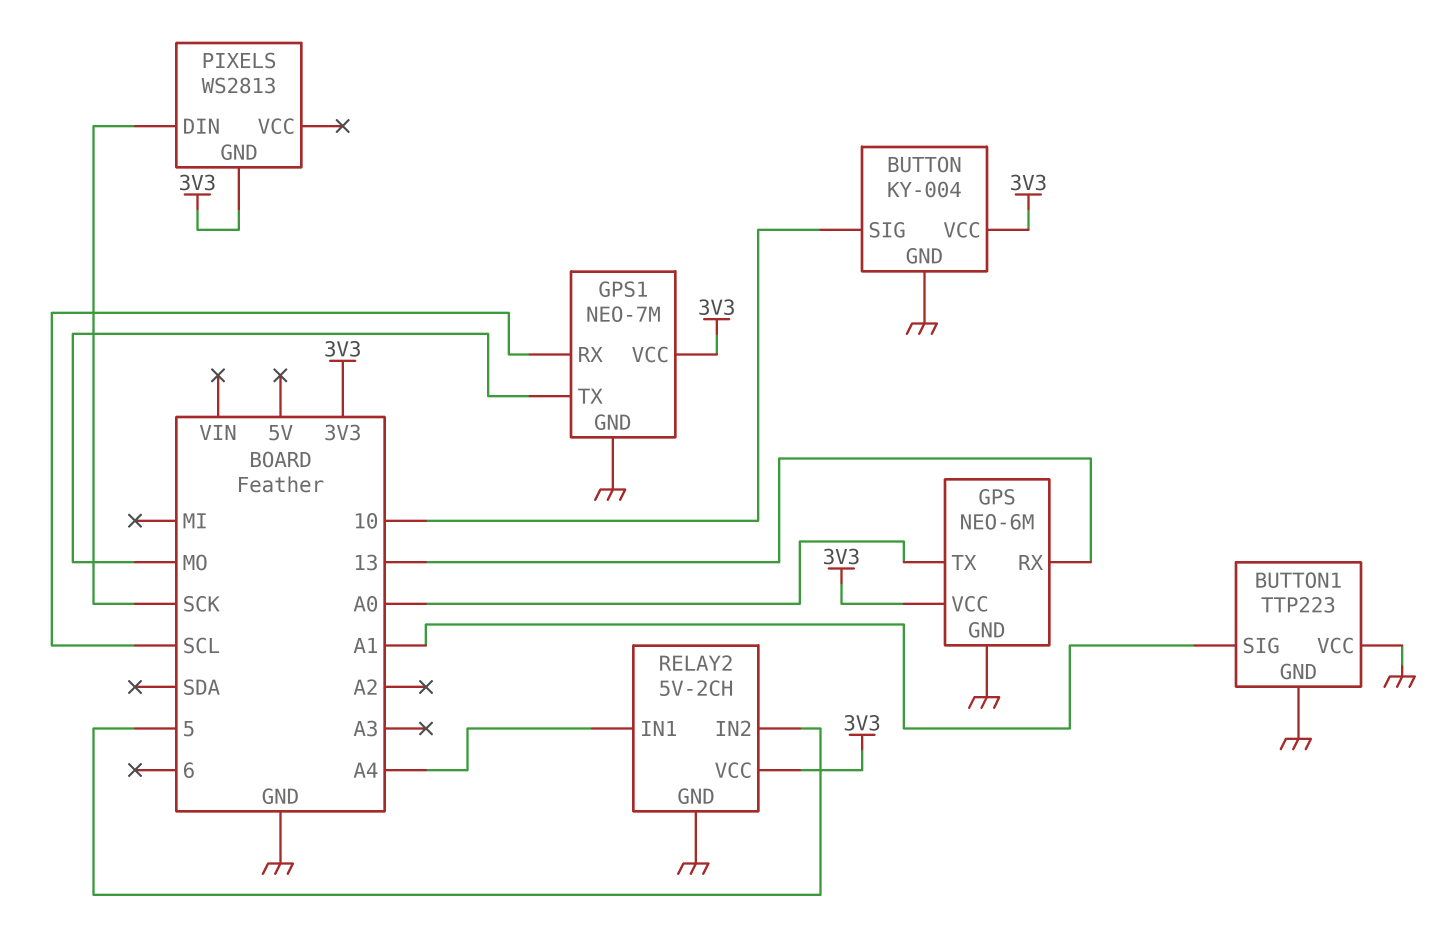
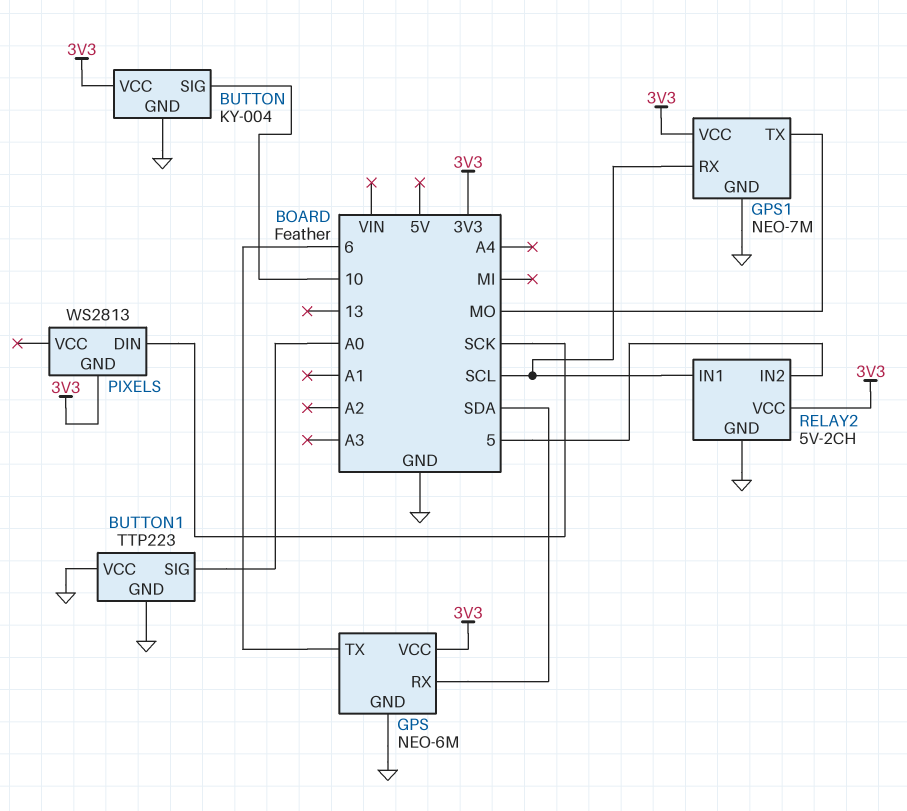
BUTTON1 pin SIG: A1 -> A0
GPS pin RX: 13 -> SDA
GPS pin TX: A0 -> 6
RELAY2 pin IN1: A4 -> SCL

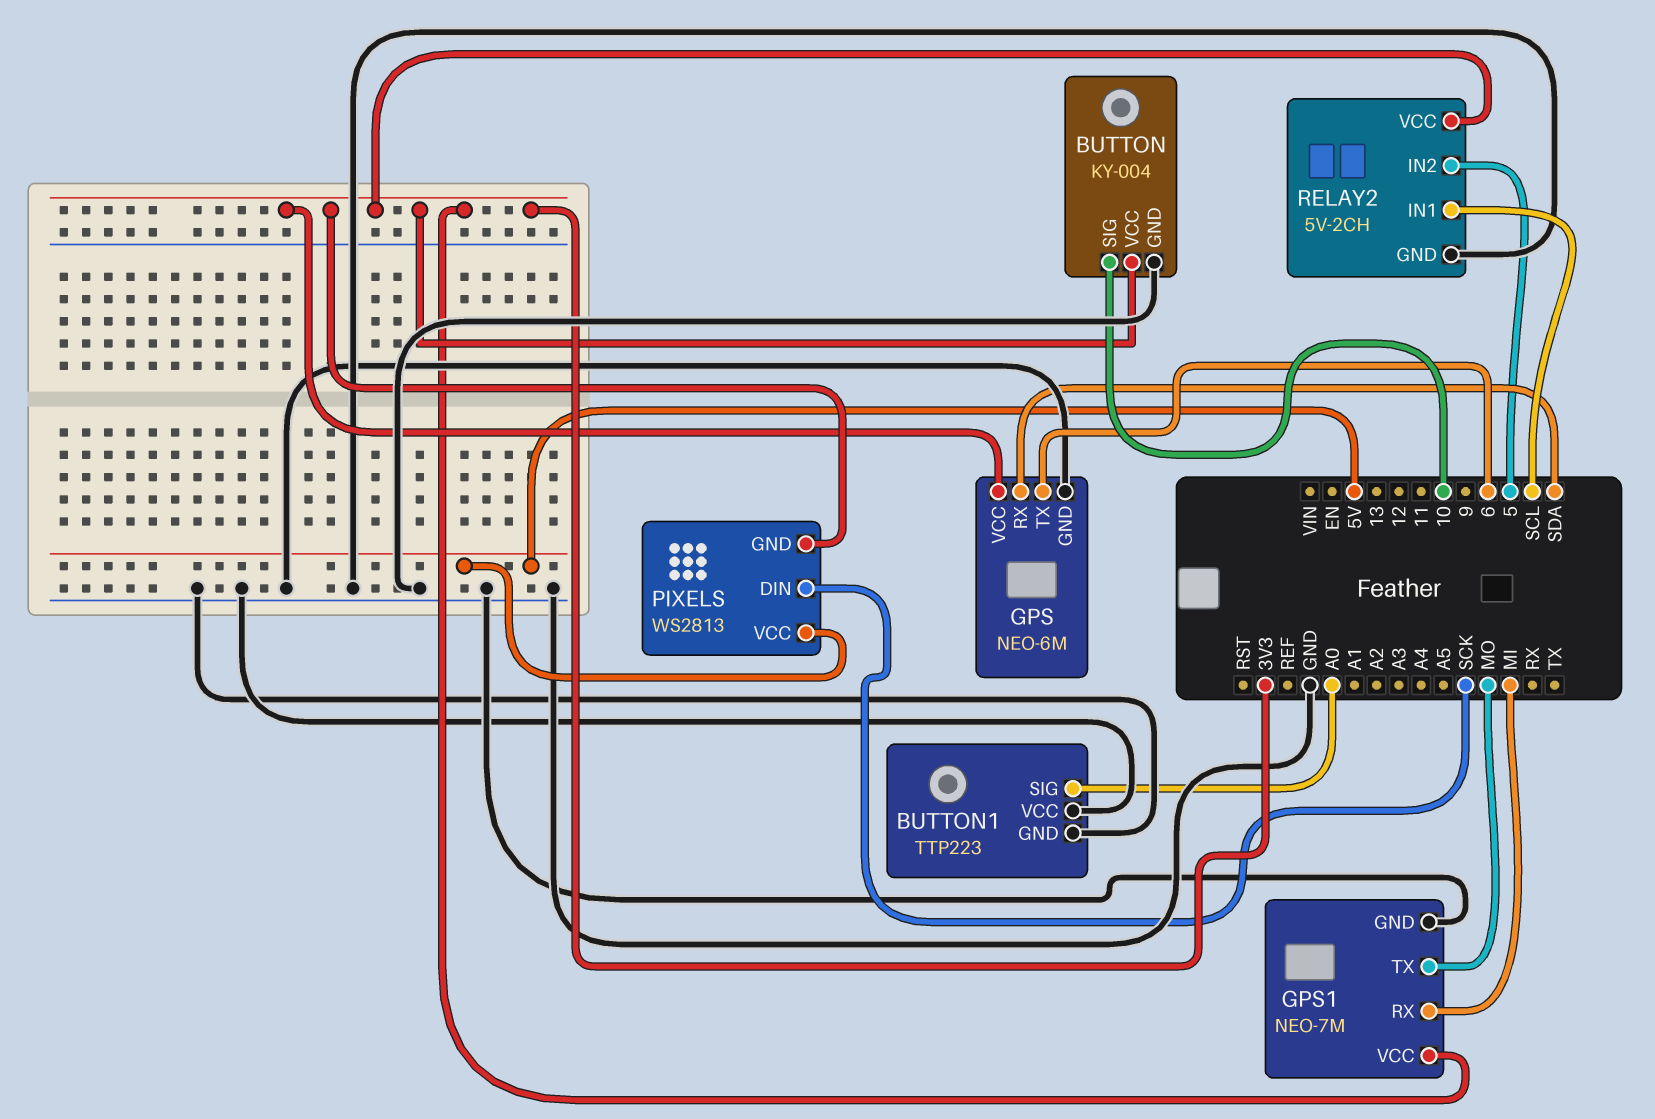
GPS1 pin RX: SCL -> MI
PIXELS pin VCC: none -> 5V

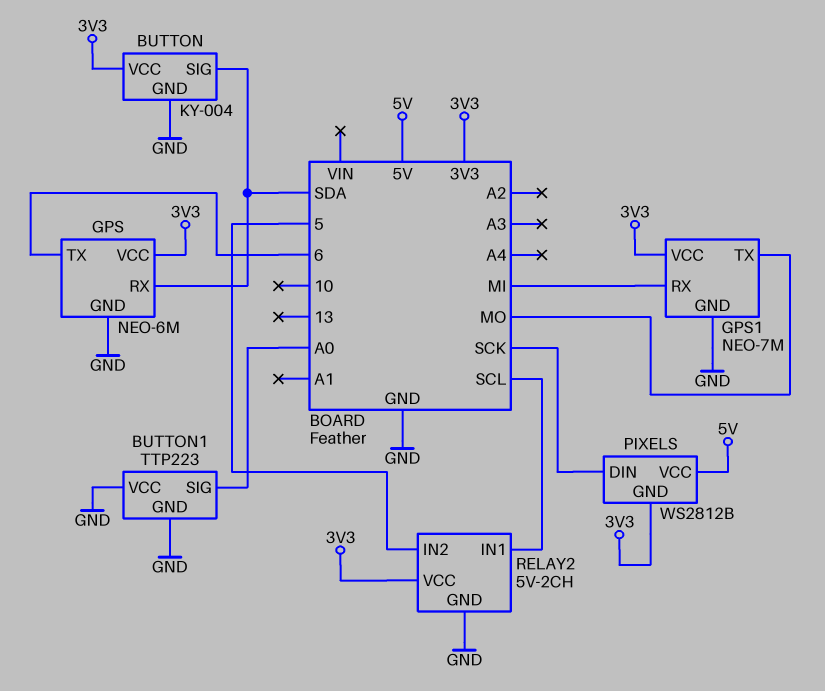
BUTTON pin SIG: 10 -> SDA
PIXELS: WS2813 -> WS2812B

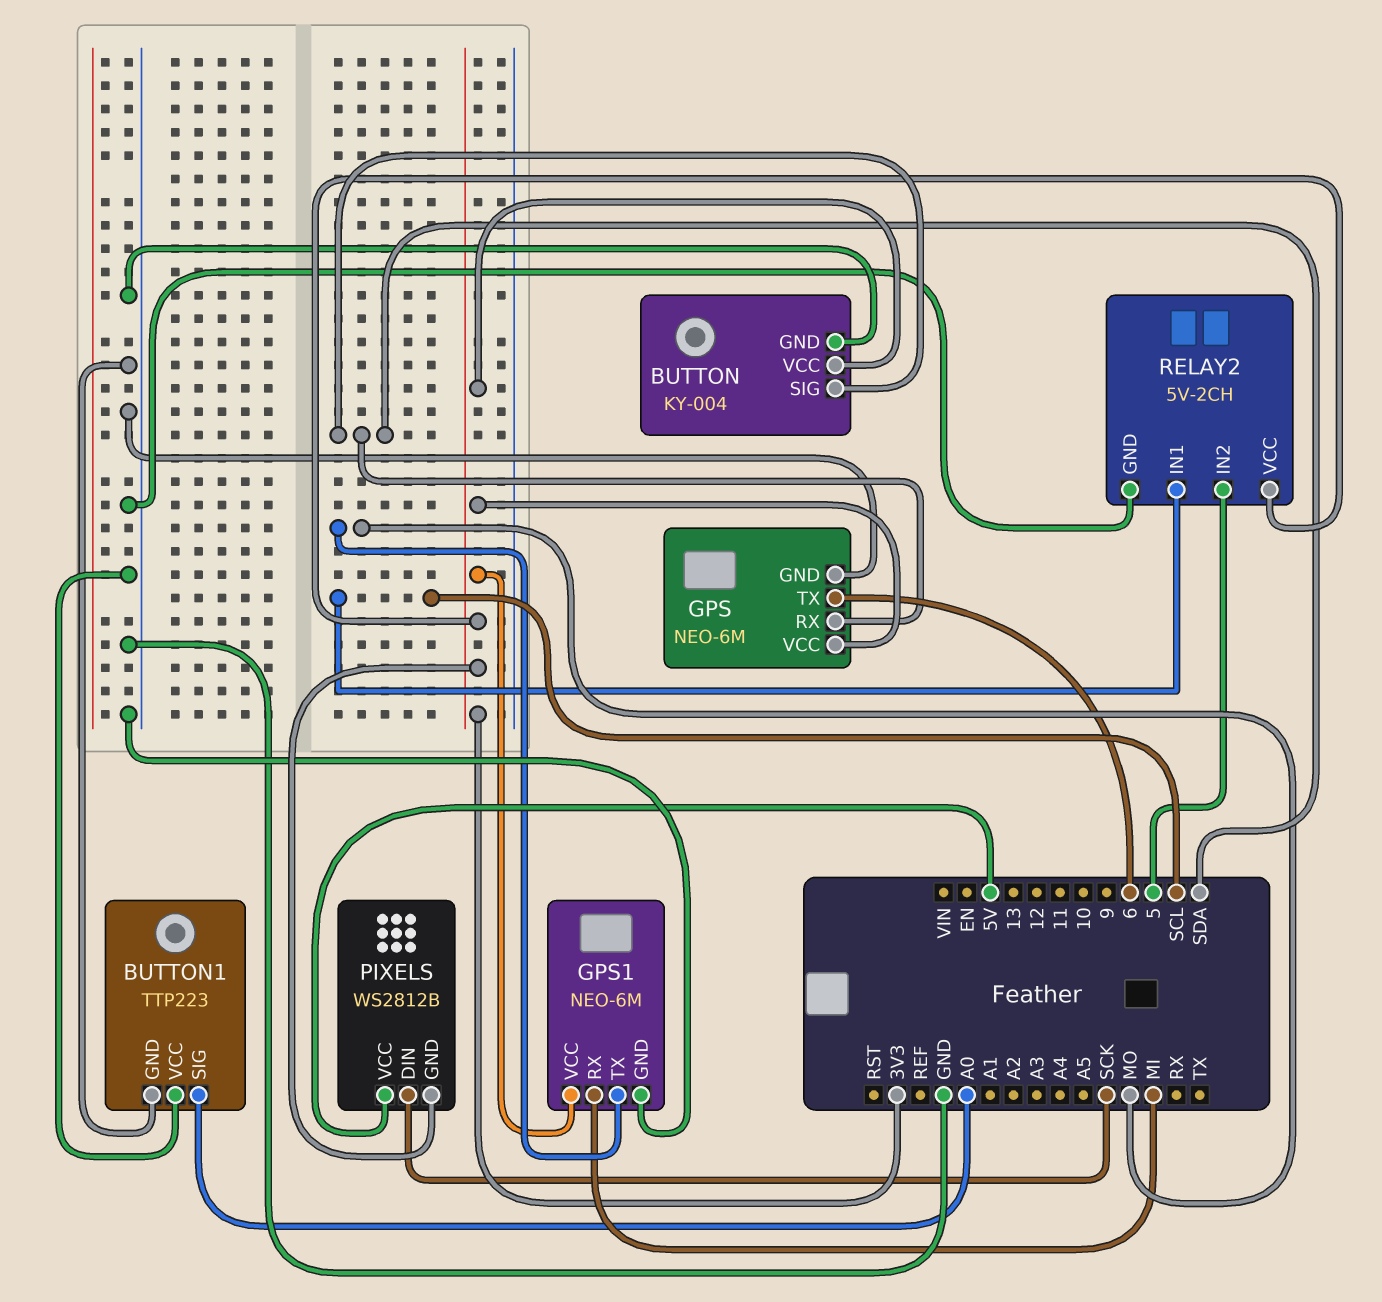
GPS1: NEO-7M -> NEO-6M

